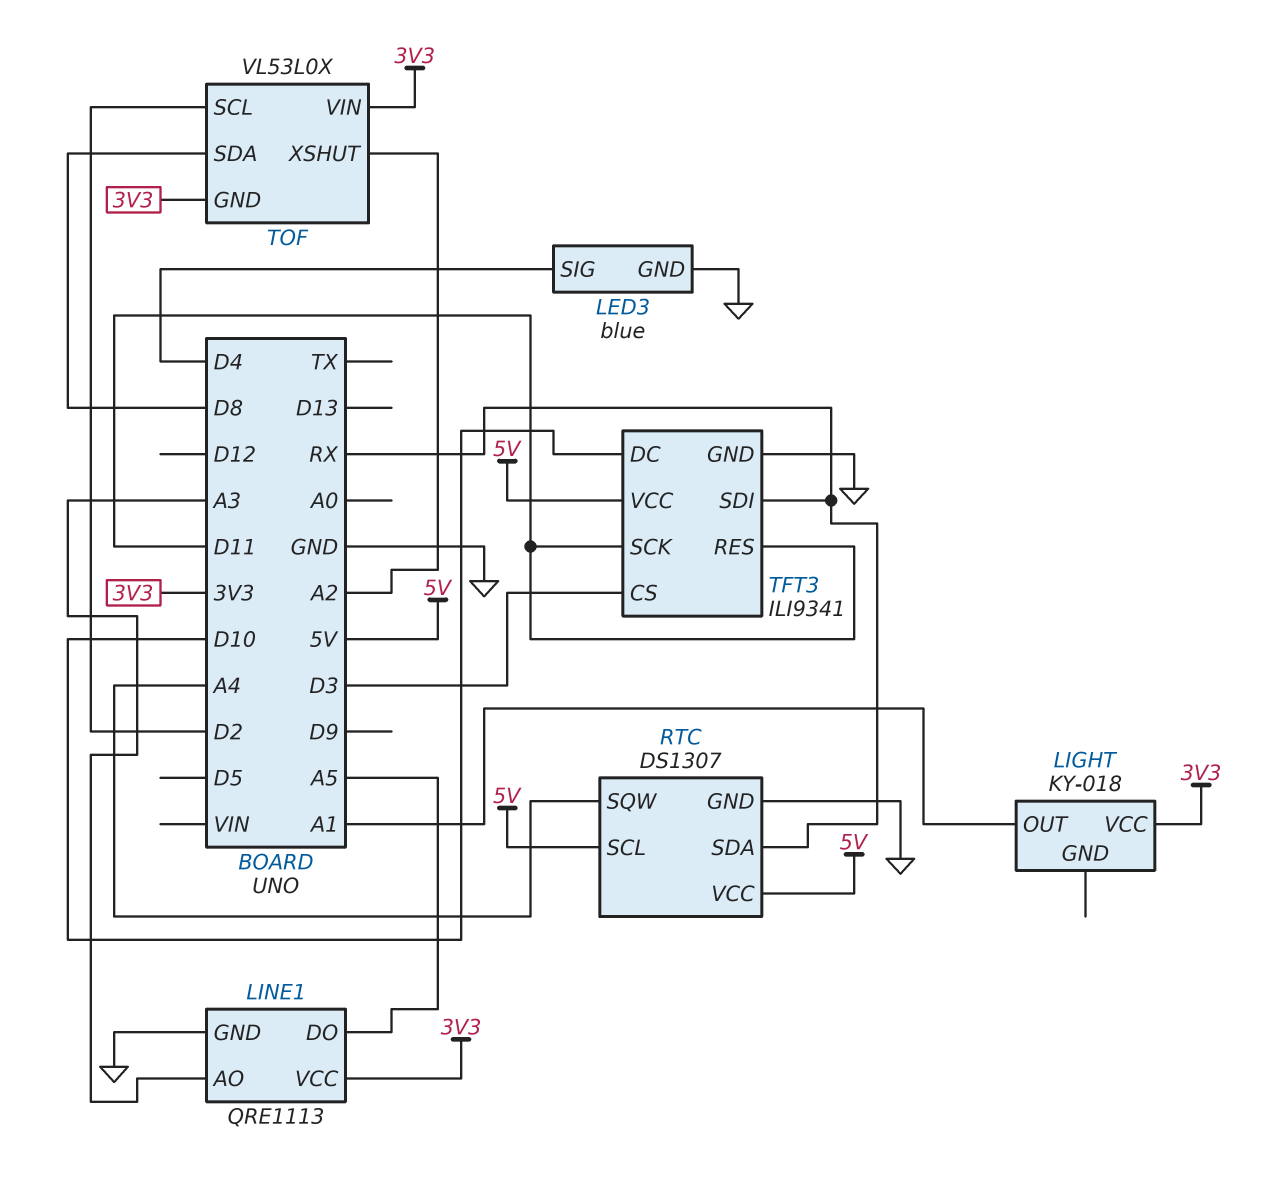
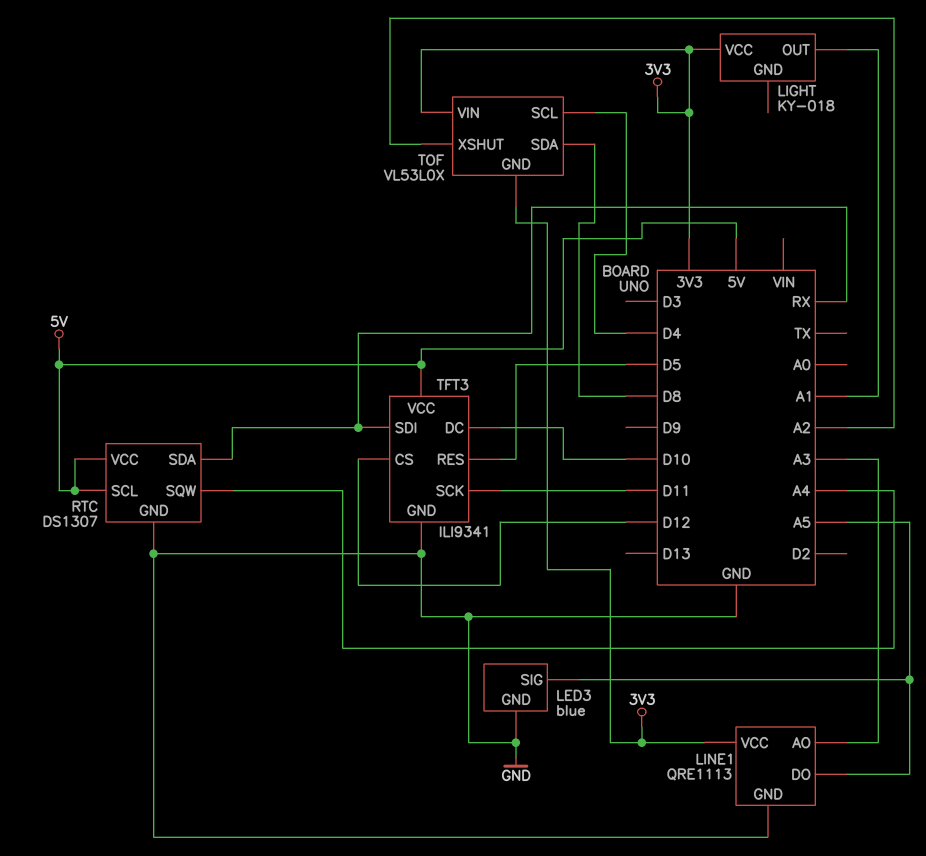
LED3 pin SIG: D4 -> A5
TFT3 pin CS: D3 -> D12
TFT3 pin RES: D11 -> D5
TOF pin SCL: D2 -> D4

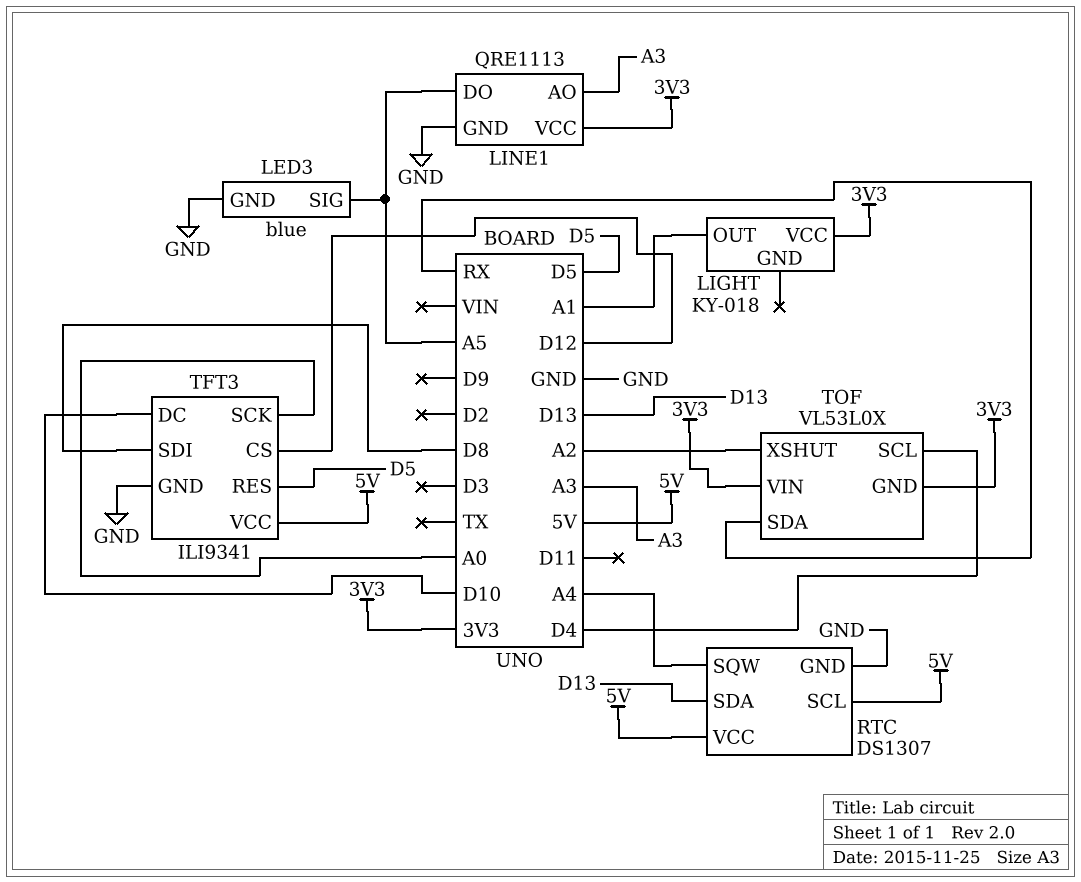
RTC pin SDA: RX -> D13
TFT3 pin SCK: D11 -> A0
TFT3 pin SDI: RX -> D8
TOF pin SDA: D8 -> RX

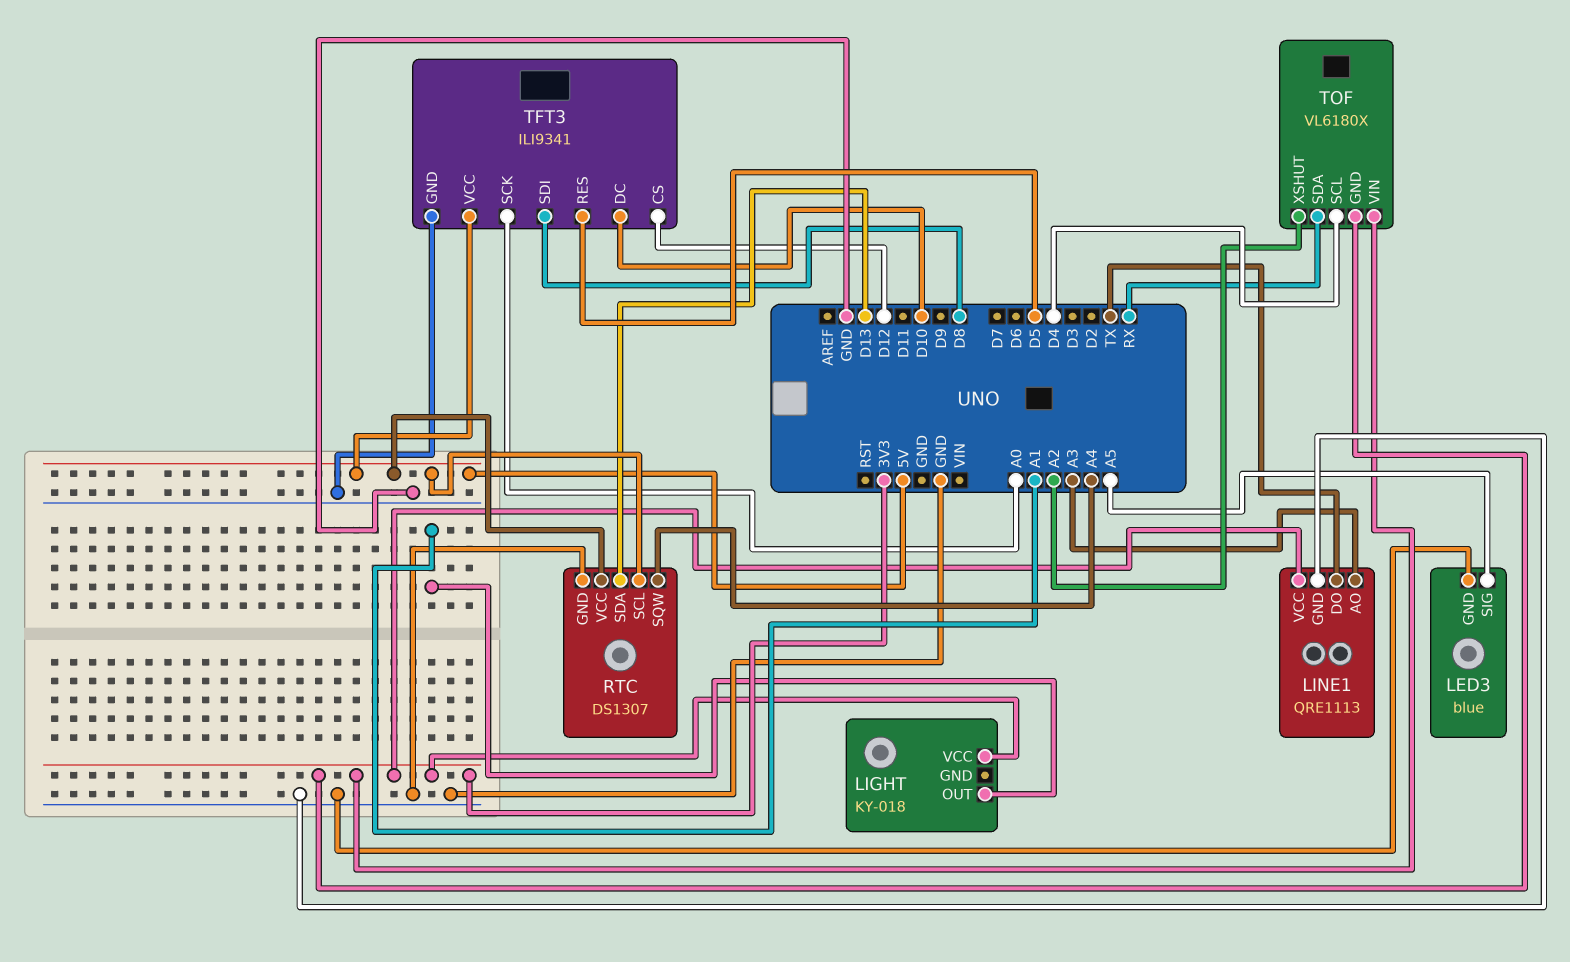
LINE1 pin DO: A5 -> TX
TOF: VL53L0X -> VL6180X

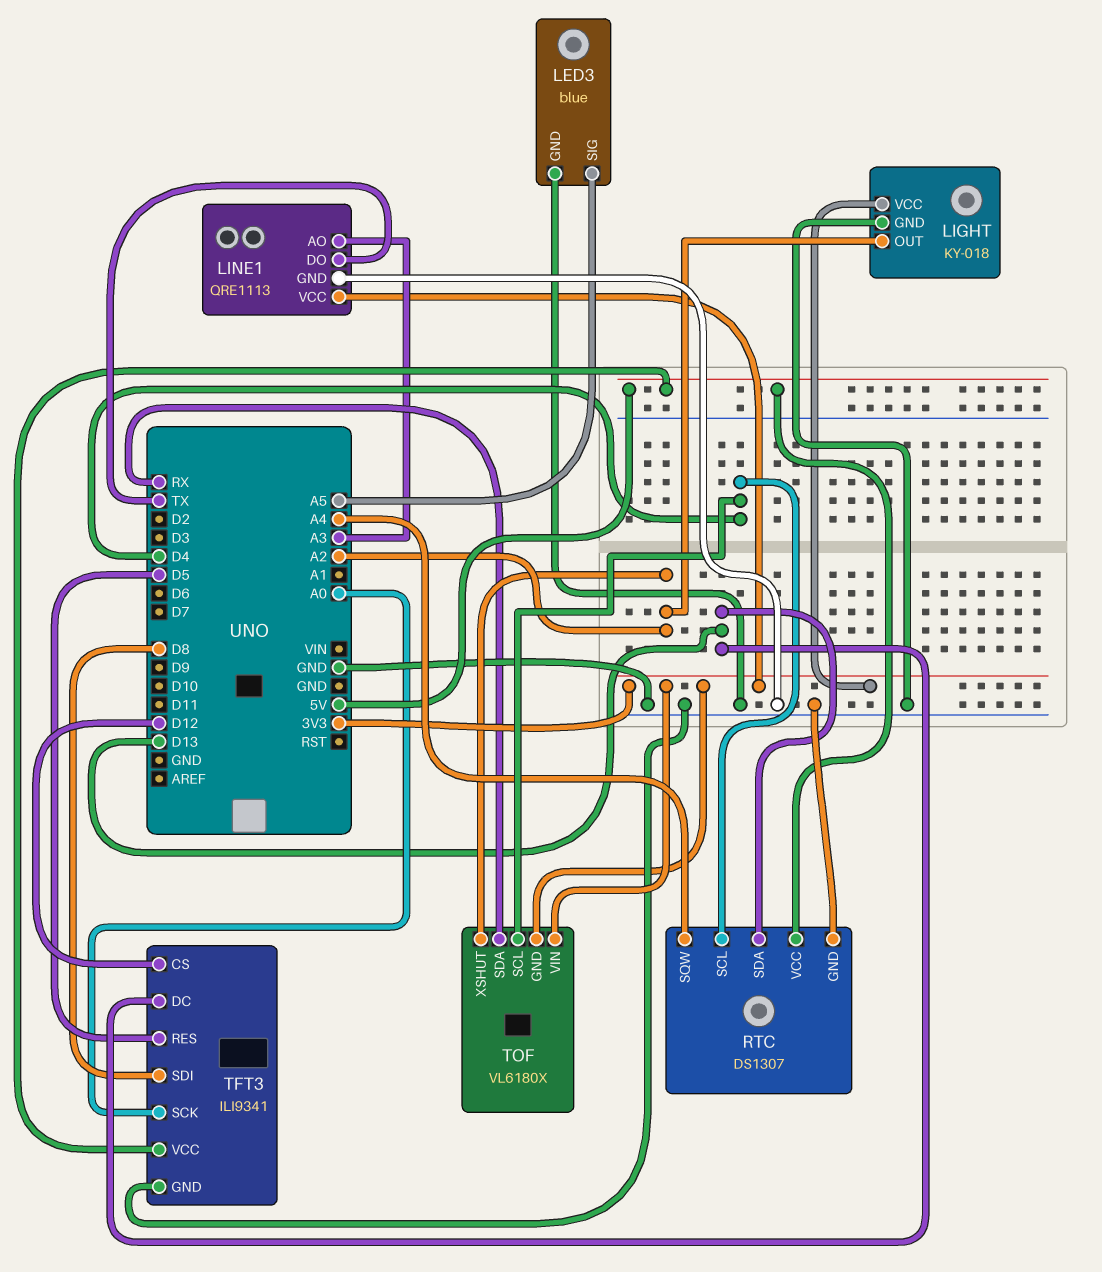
LIGHT pin GND: none -> GND
LIGHT pin OUT: A1 -> A2
RTC pin SCL: 5V -> D4
TFT3 pin DC: D10 -> D13

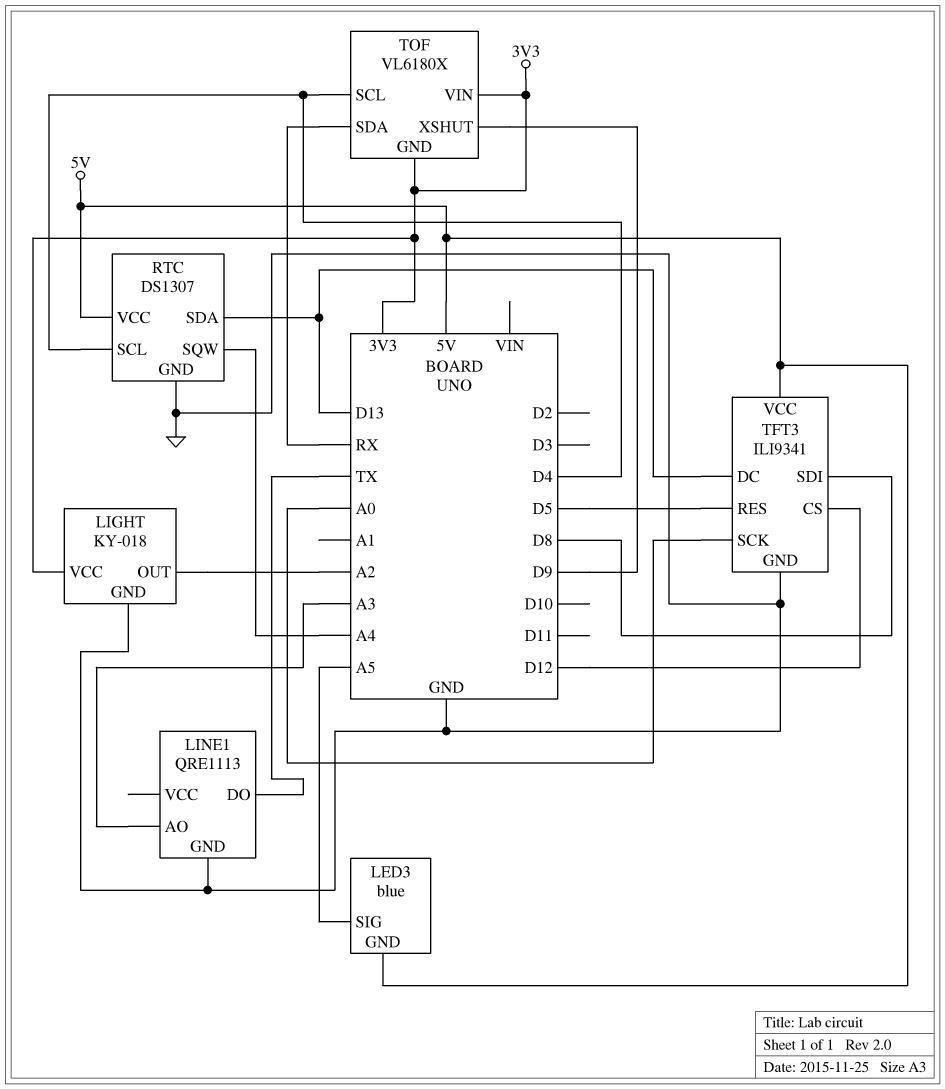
LED3 pin GND: GND -> 5V
LINE1 pin VCC: 3V3 -> none
TOF pin XSHUT: A2 -> D9

